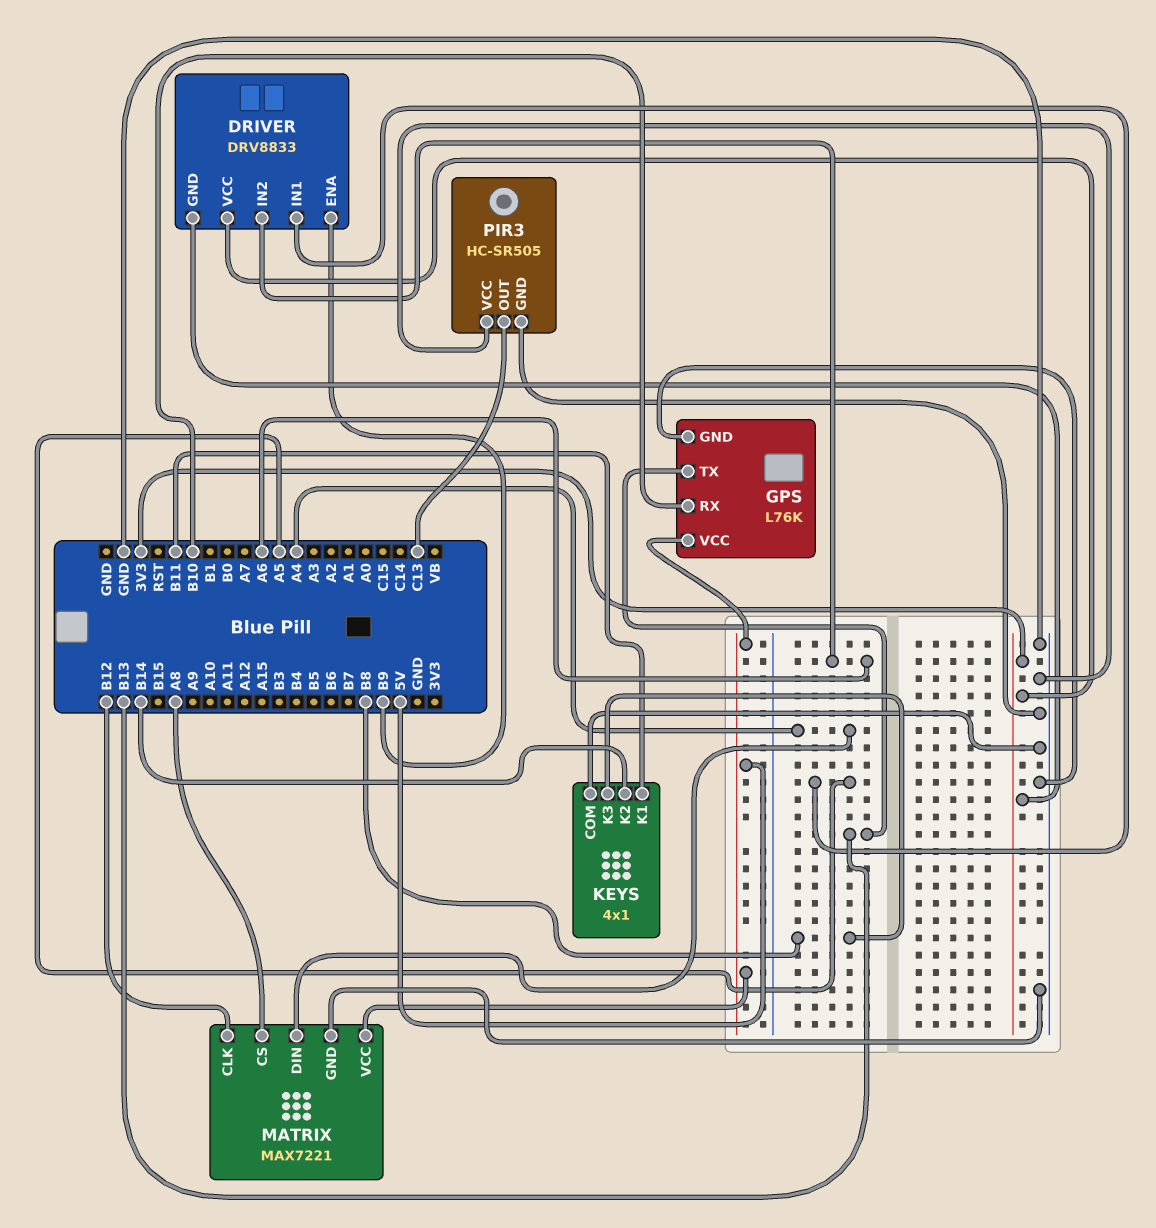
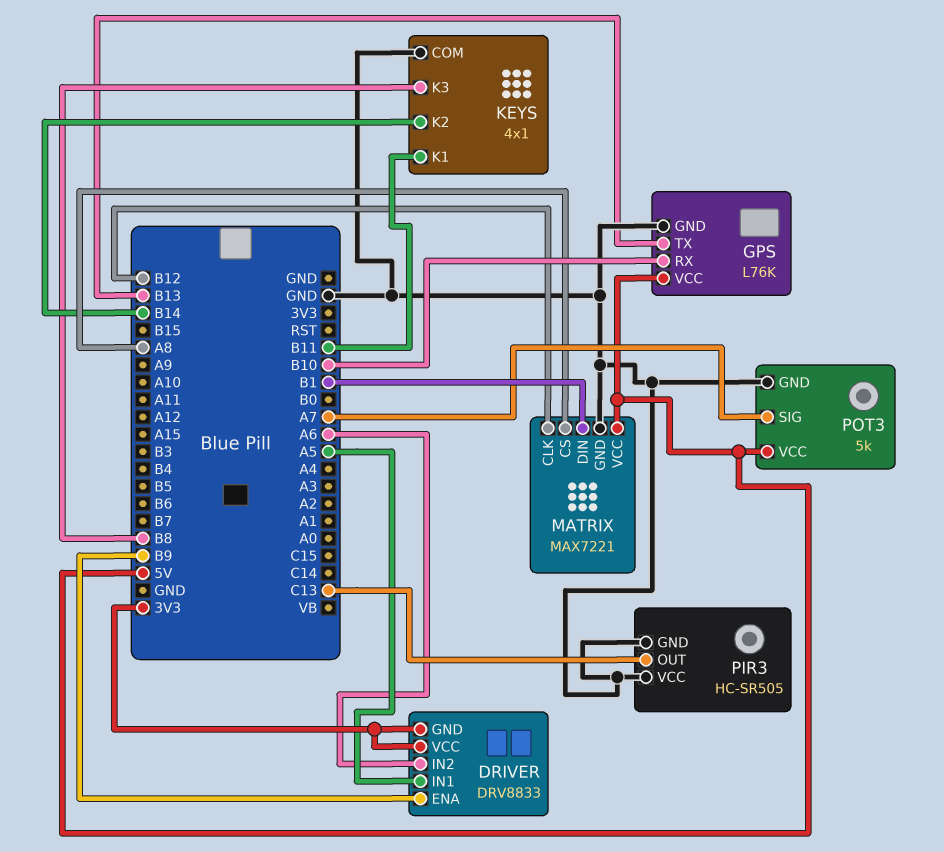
MATRIX pin DIN: A4 -> B1
POT3: none -> 5k
POT3 pin GND: none -> GND
POT3 pin SIG: none -> A7
POT3 pin VCC: none -> 5V

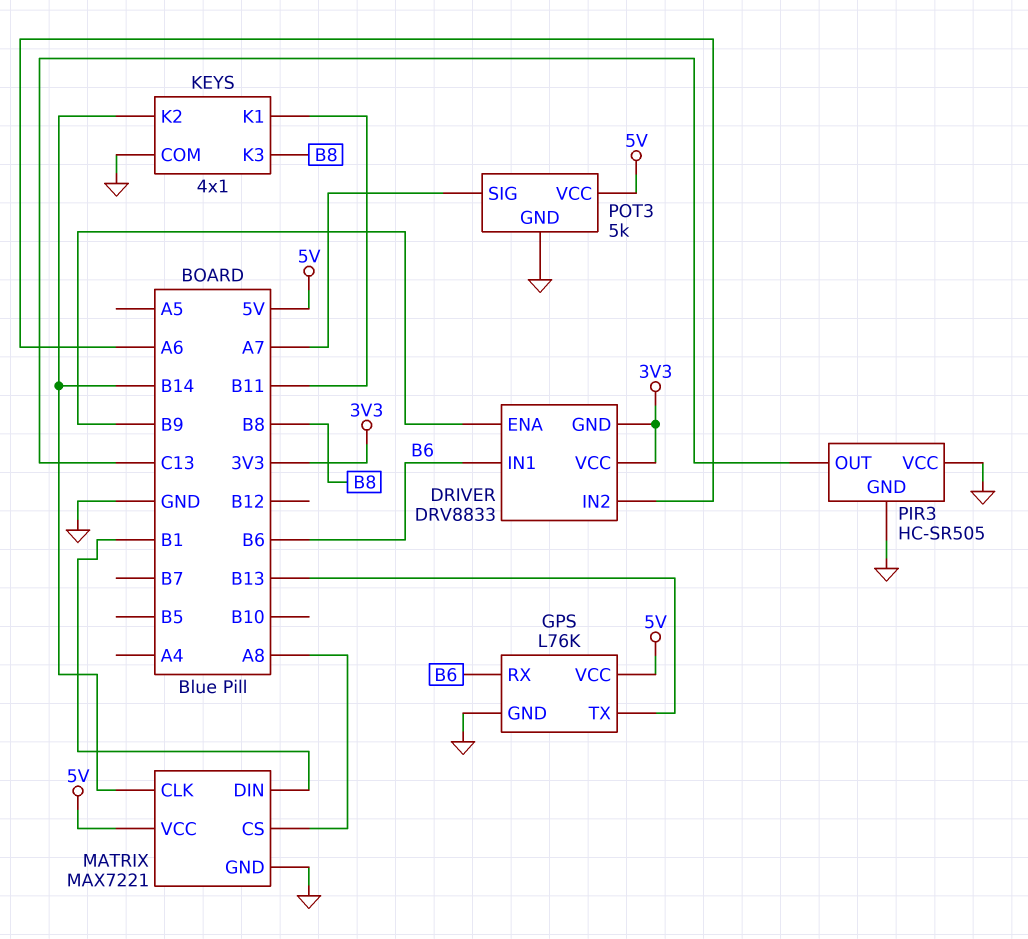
DRIVER pin IN1: A5 -> B6
GPS pin RX: B10 -> B6
MATRIX pin CLK: B12 -> B14

